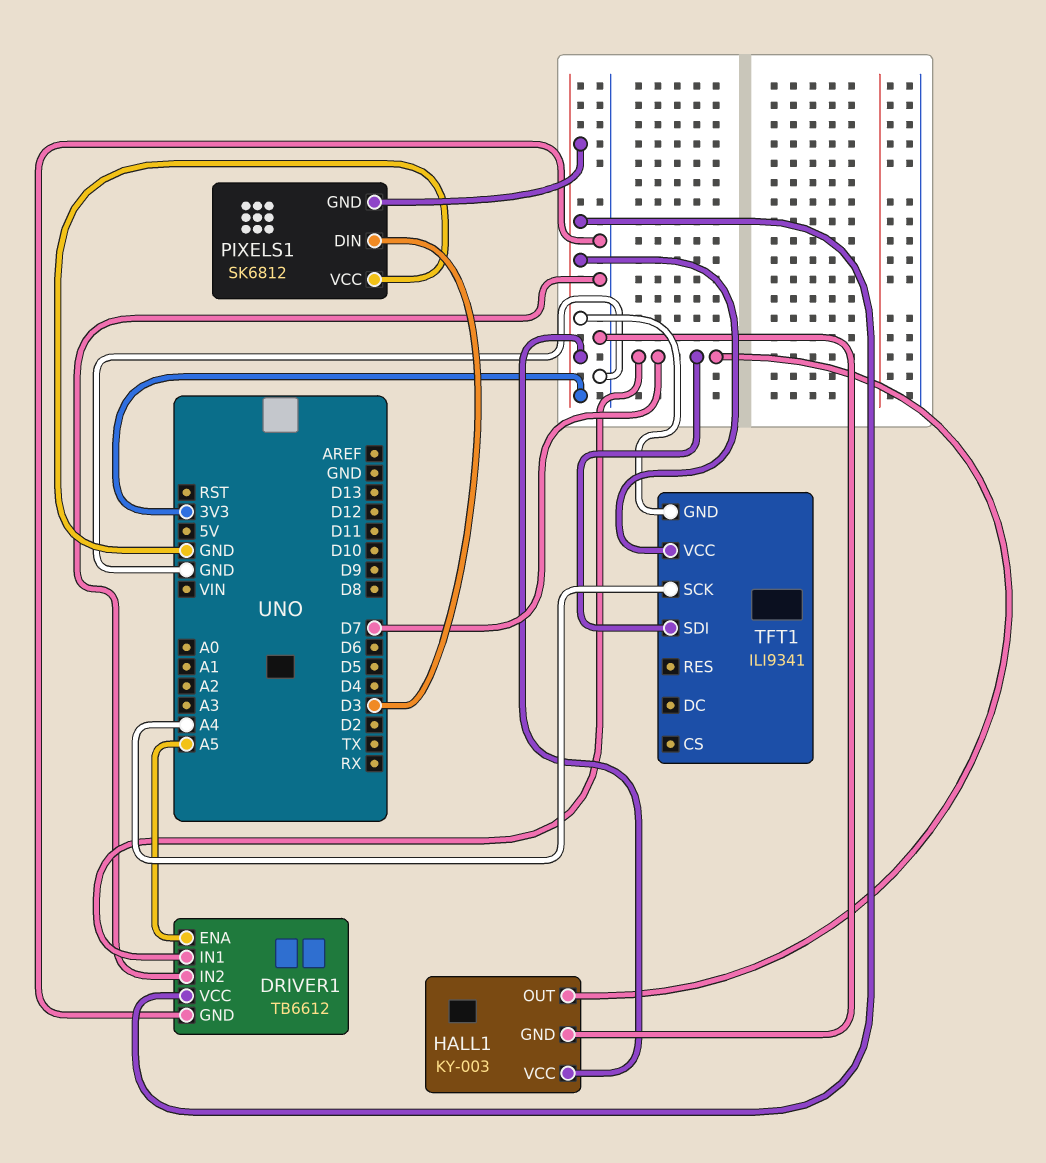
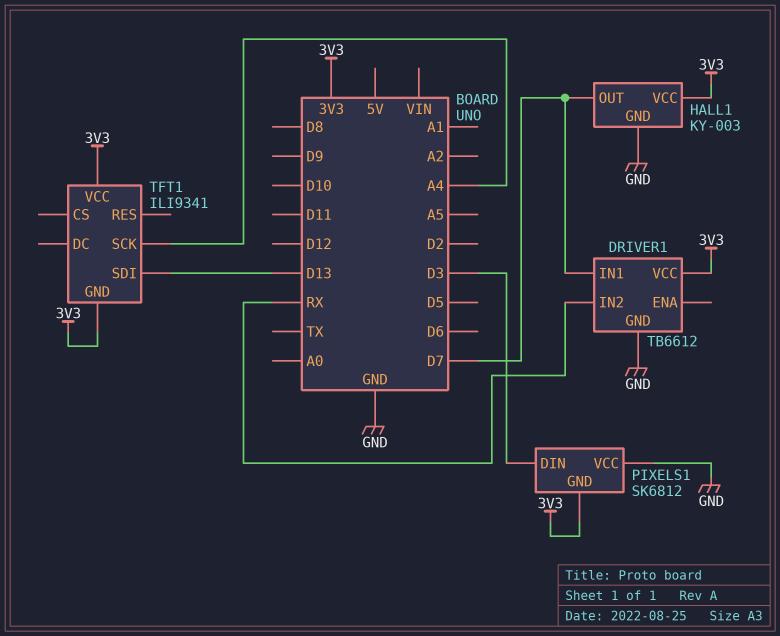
DRIVER1 pin ENA: A5 -> none
DRIVER1 pin IN2: GND -> RX
TFT1 pin SDI: D7 -> D13

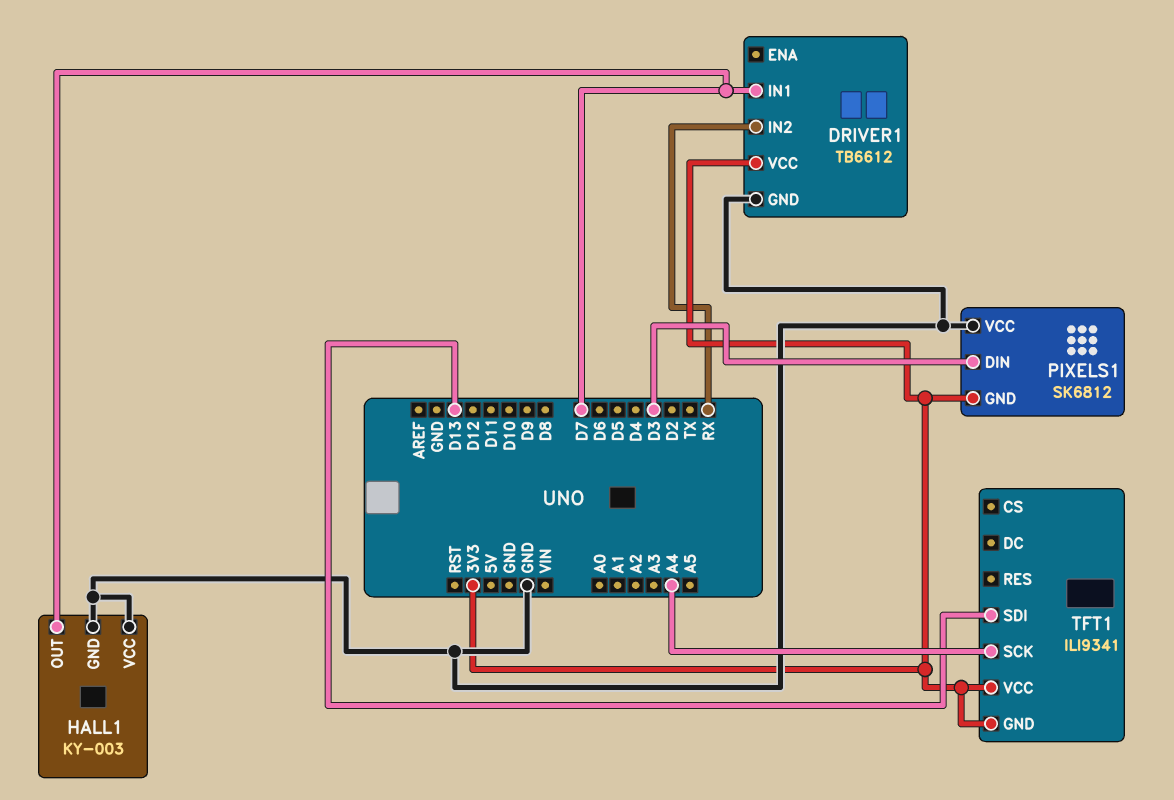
HALL1 pin VCC: 3V3 -> GND

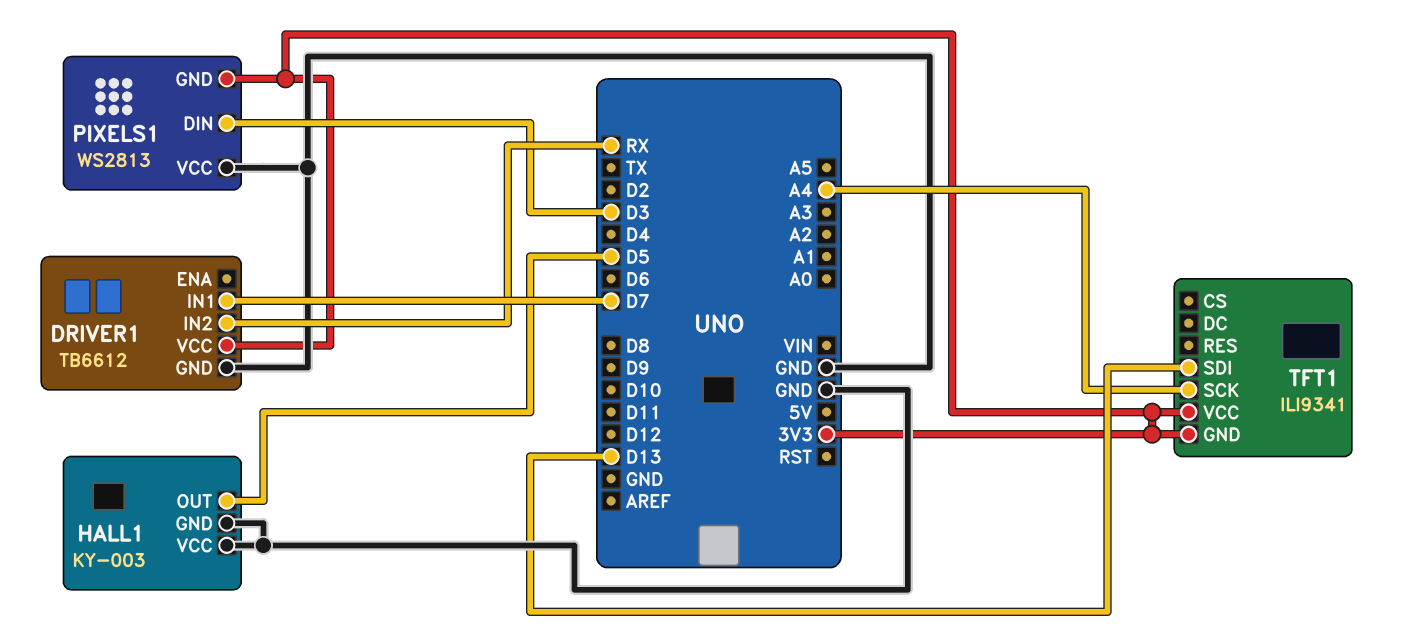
HALL1 pin OUT: D7 -> D5
PIXELS1: SK6812 -> WS2813

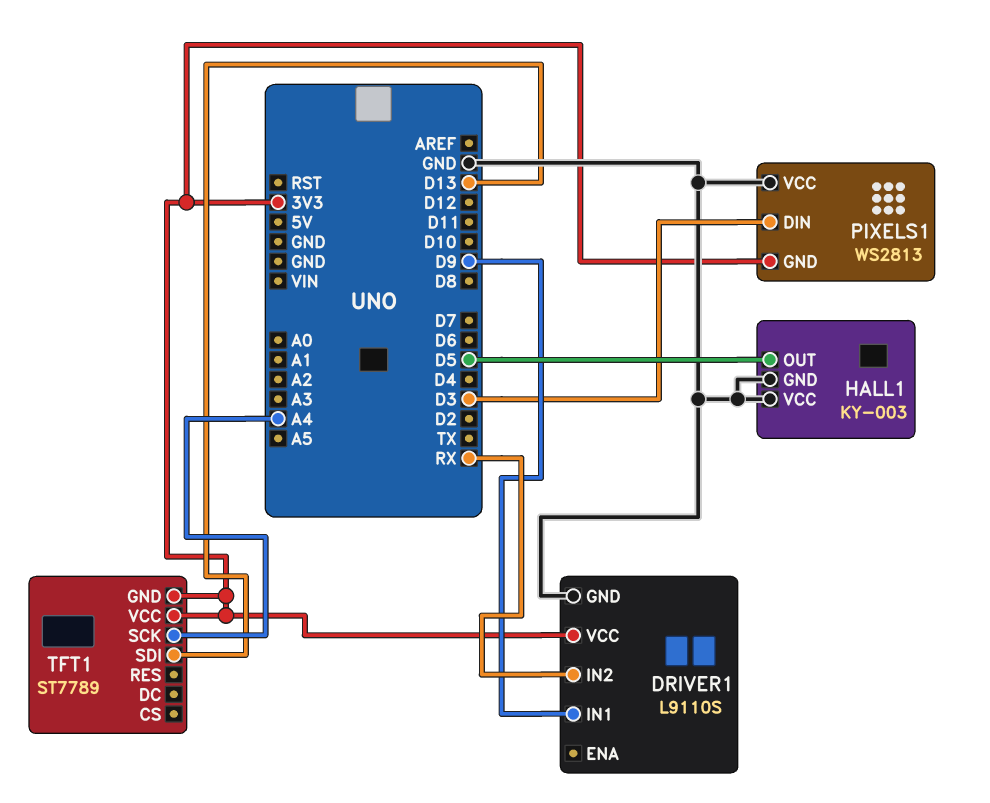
DRIVER1: TB6612 -> L9110S
DRIVER1 pin IN1: D7 -> D9
TFT1: ILI9341 -> ST7789

